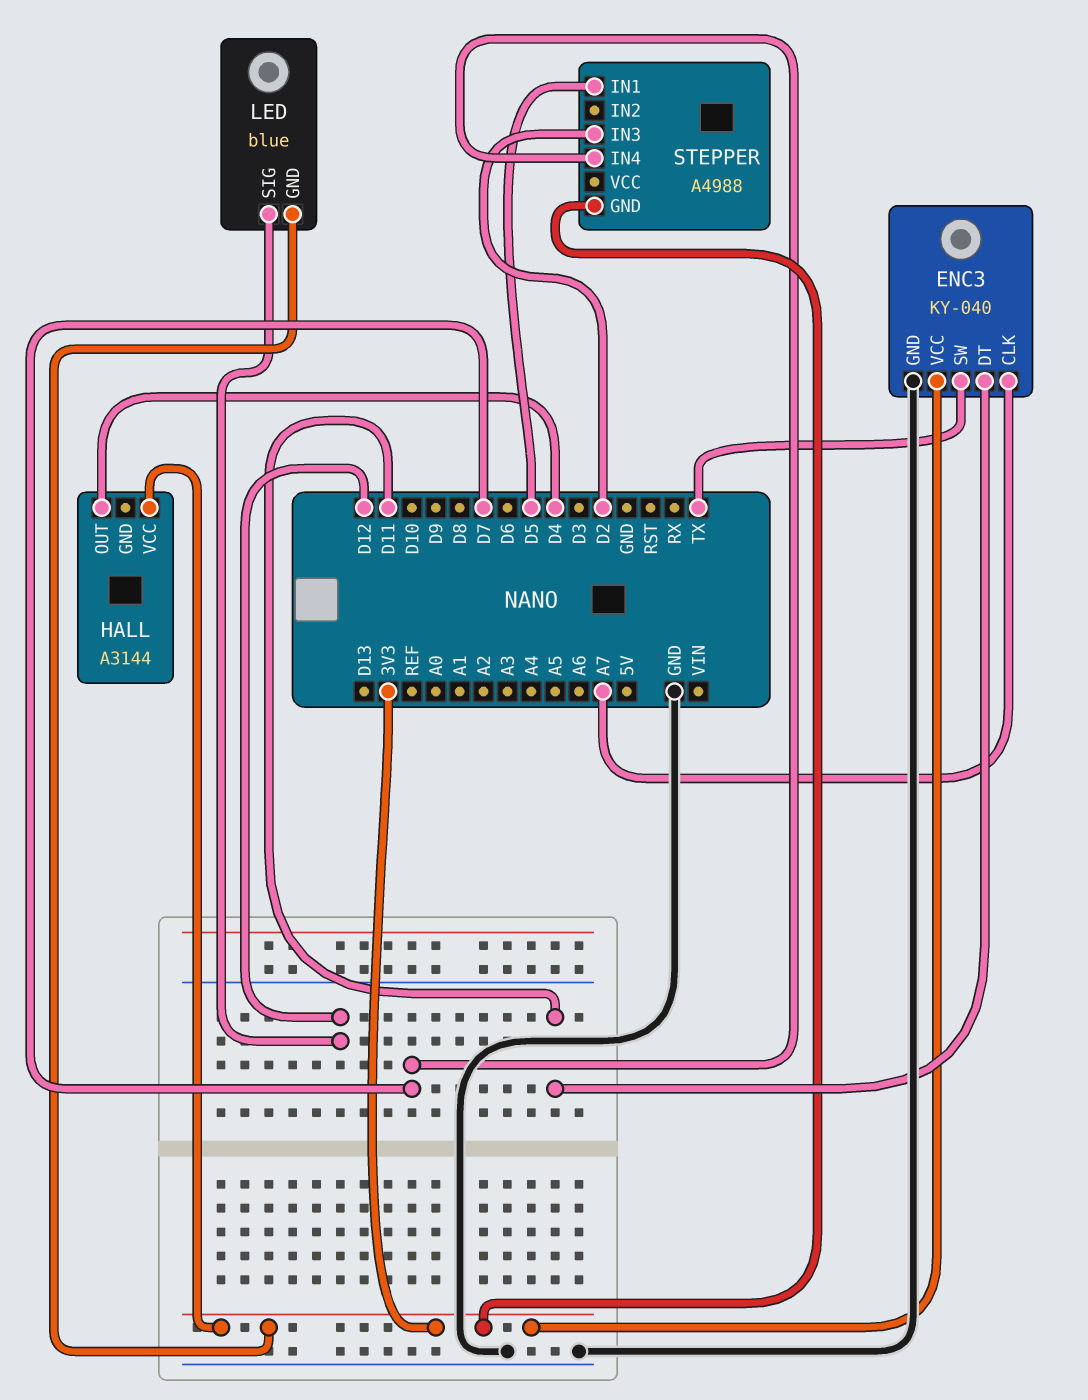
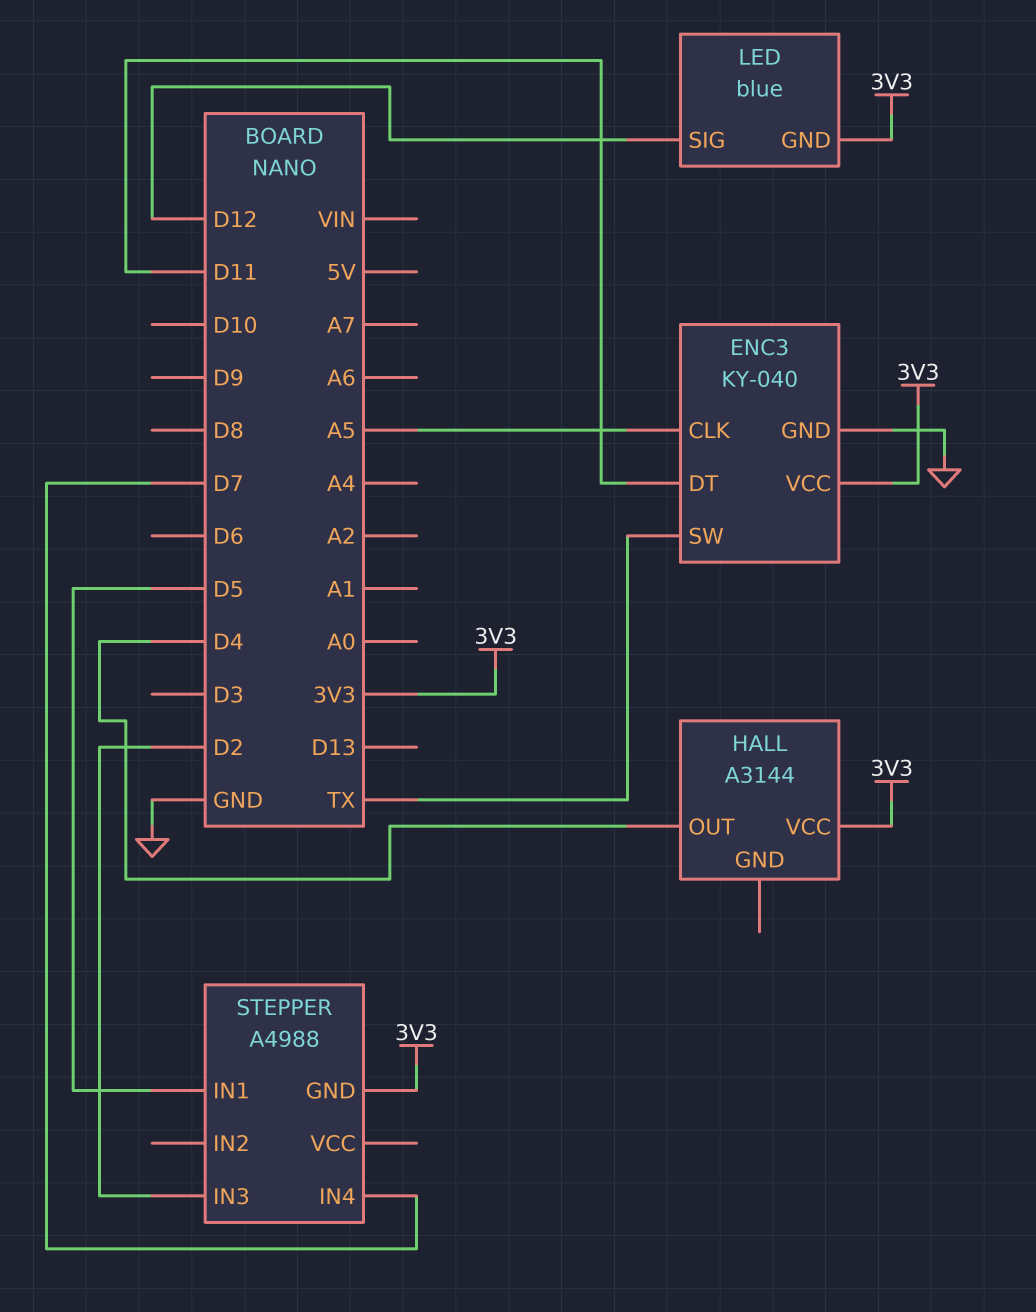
ENC3 pin CLK: A7 -> A5

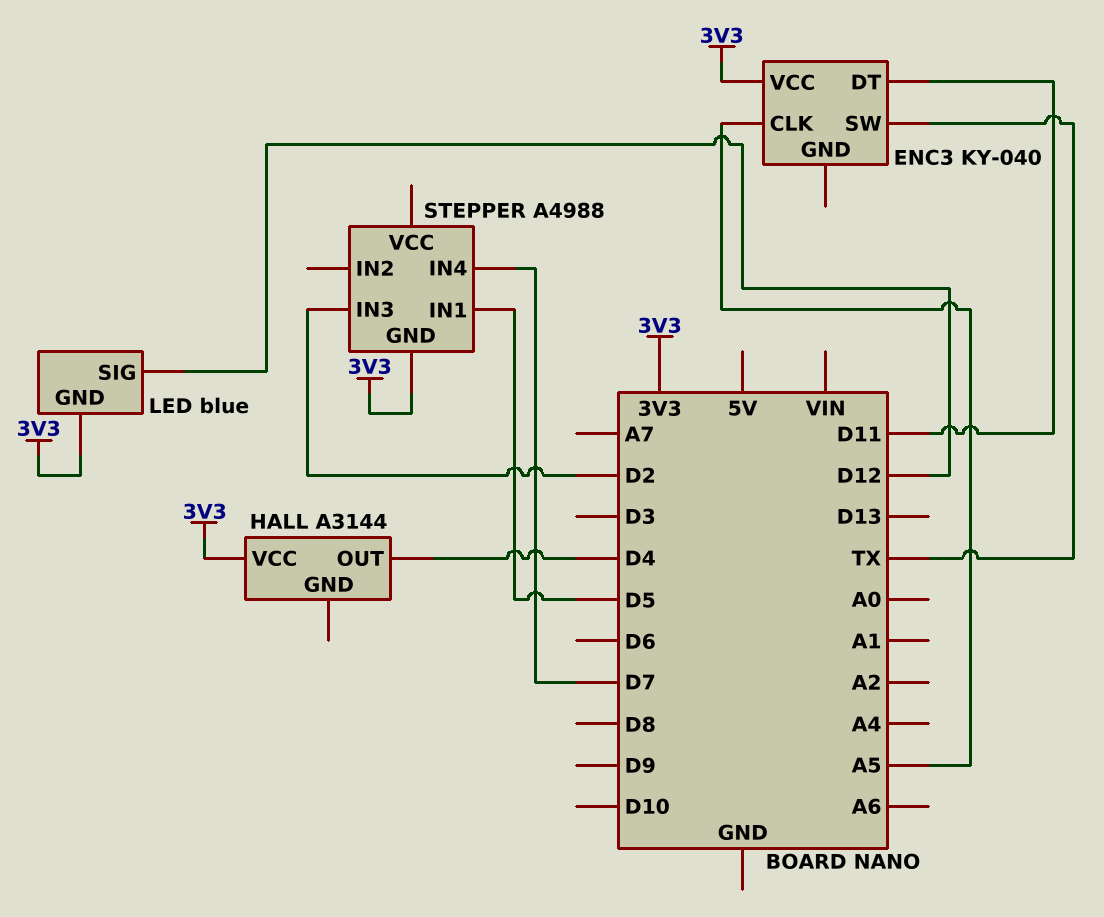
ENC3 pin GND: GND -> none

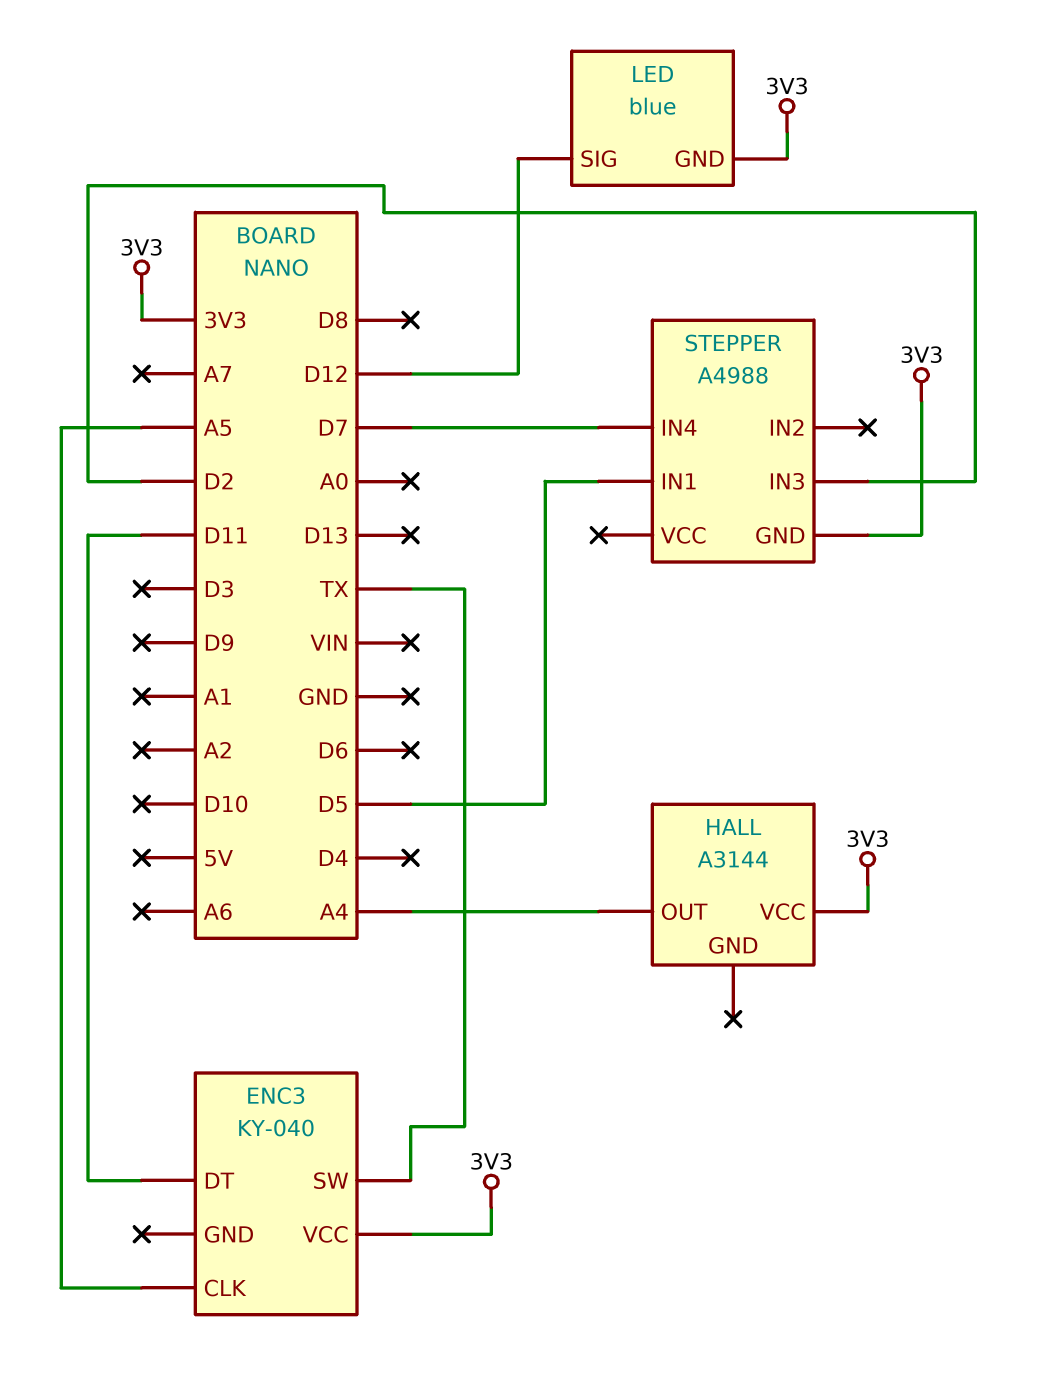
HALL pin OUT: D4 -> A4

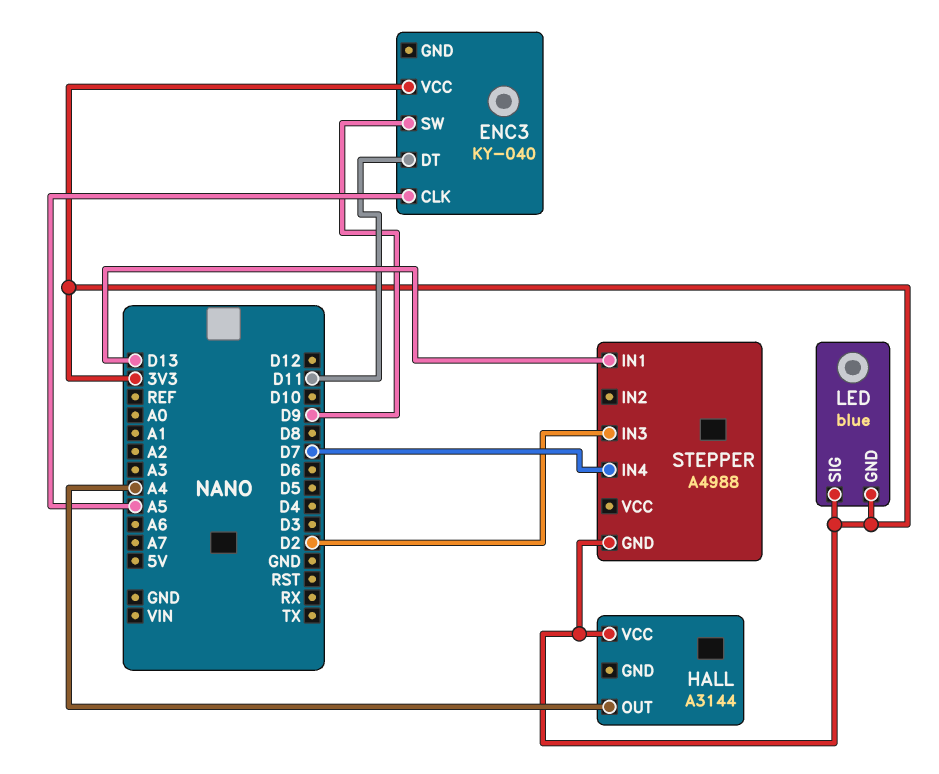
ENC3 pin SW: TX -> D9
LED pin SIG: D12 -> 3V3
STEPPER pin IN1: D5 -> D13

